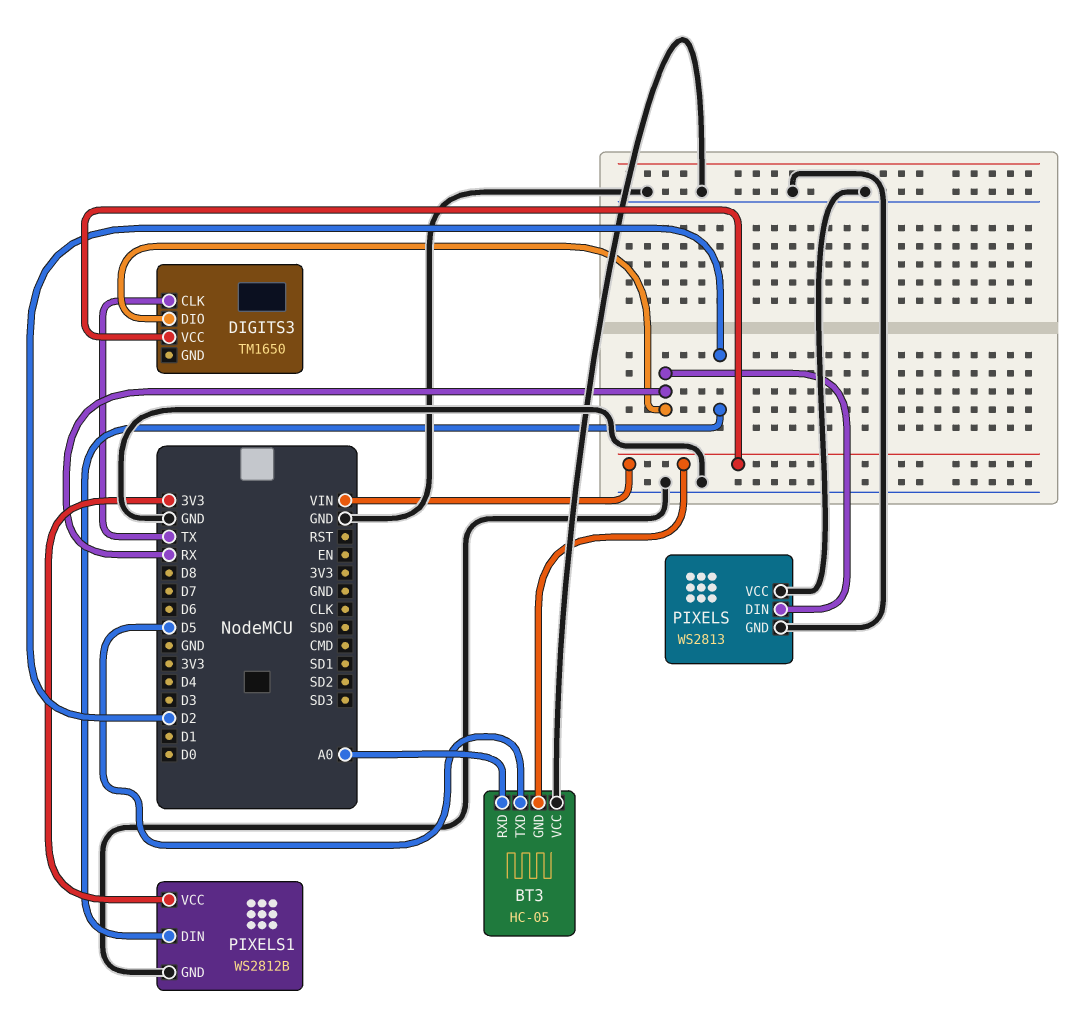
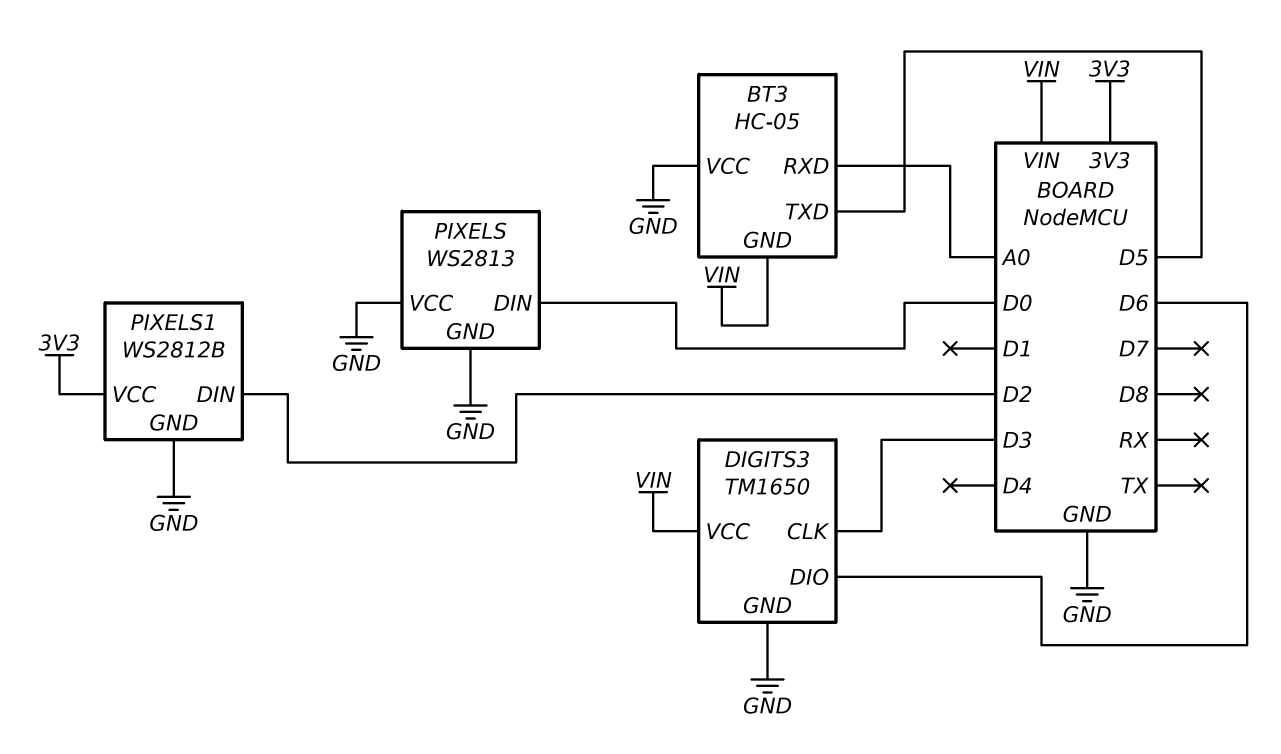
DIGITS3 pin CLK: TX -> D3
DIGITS3 pin DIO: RX -> D6
DIGITS3 pin GND: none -> GND
PIXELS pin DIN: RX -> D0

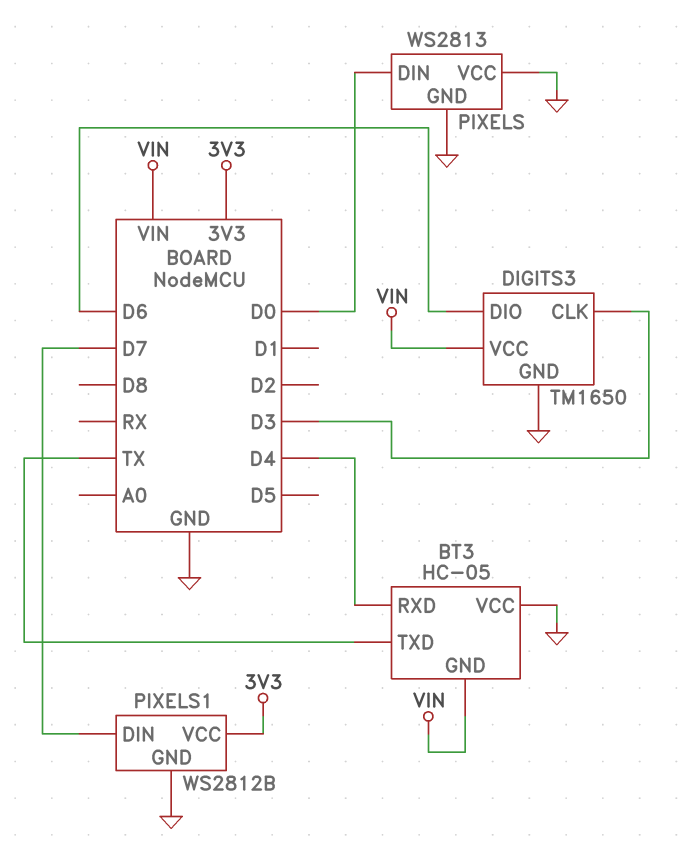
BT3 pin RXD: A0 -> D4
BT3 pin TXD: D5 -> TX
PIXELS1 pin DIN: D2 -> D7

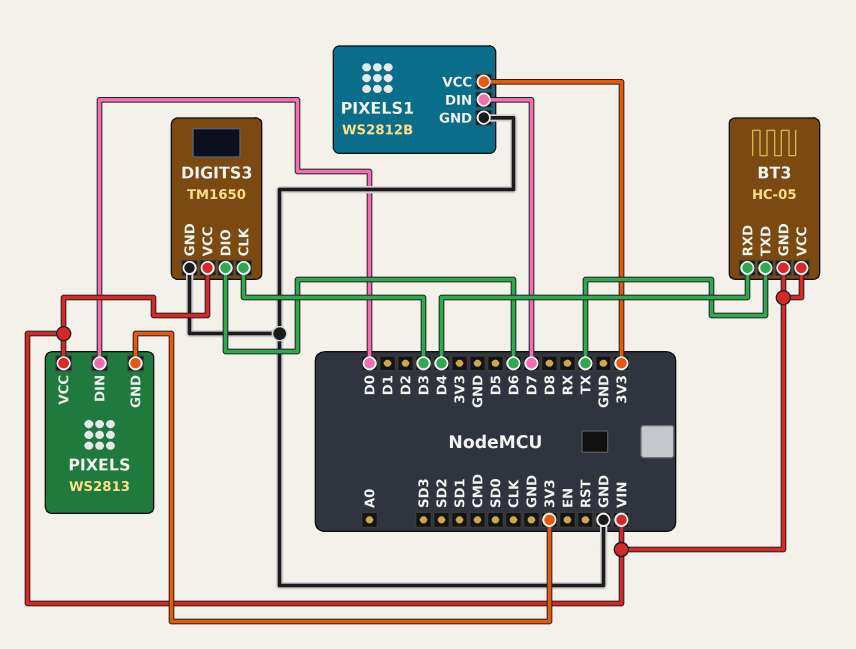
BT3 pin VCC: GND -> VIN
PIXELS pin GND: GND -> 3V3
PIXELS pin VCC: GND -> VIN

